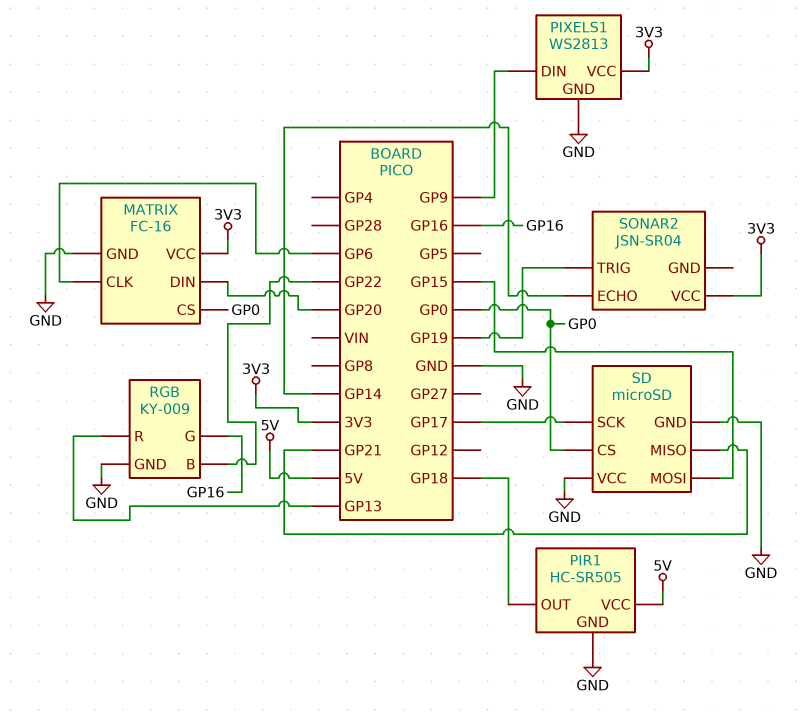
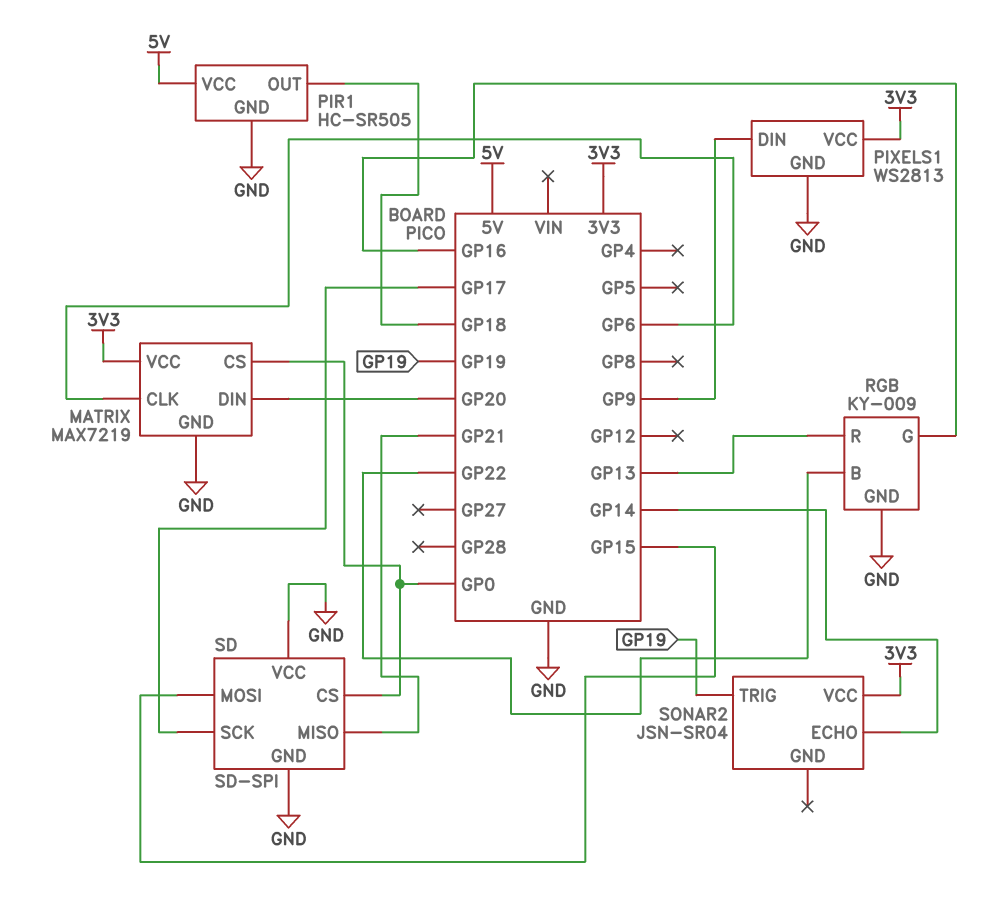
MATRIX: FC-16 -> MAX7219
SD: microSD -> SD-SPI

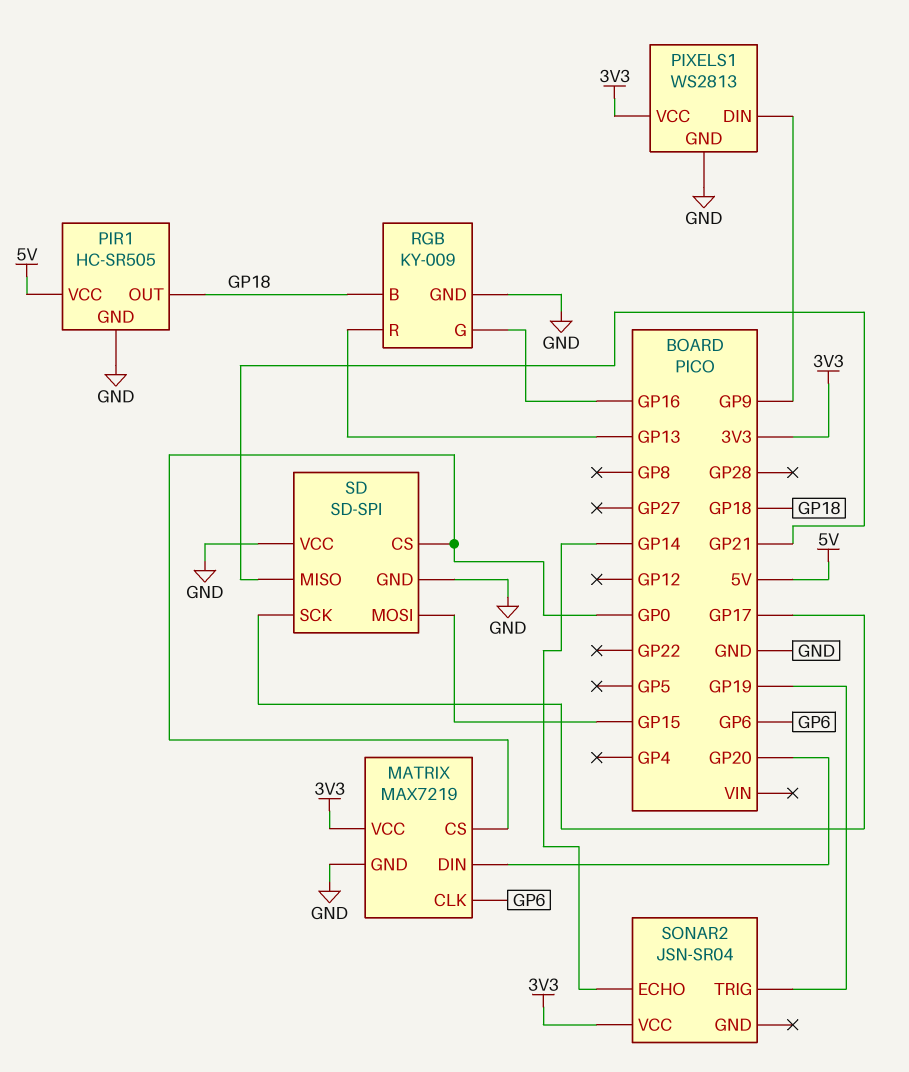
RGB pin B: GP22 -> GP18

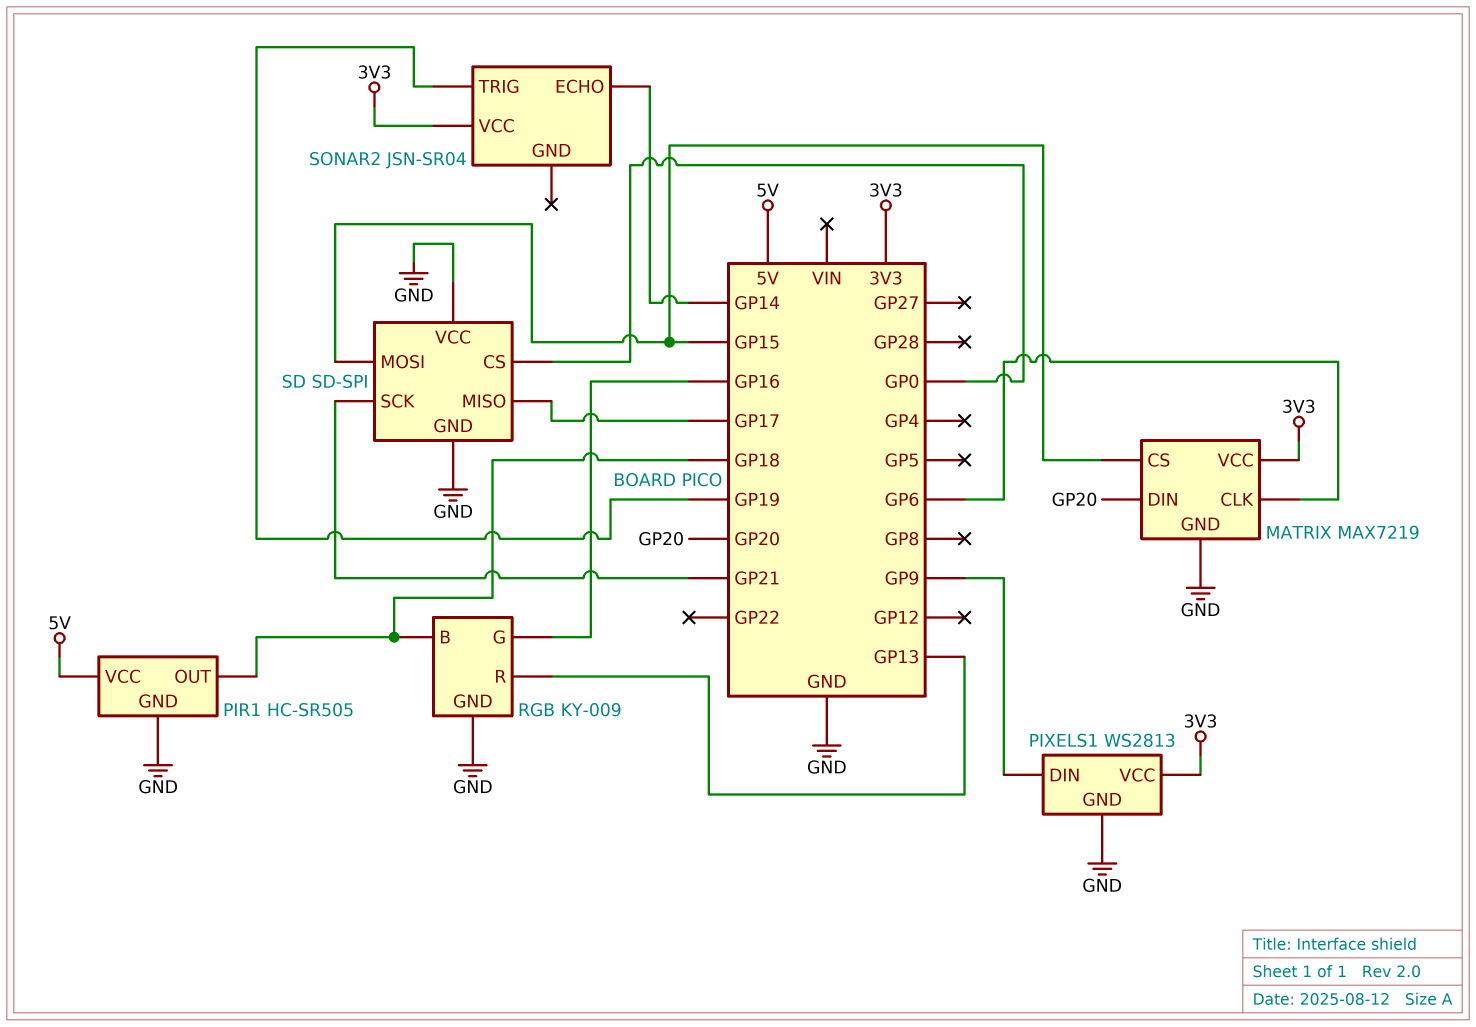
MATRIX pin CS: GP0 -> GP15
SD pin MISO: GP21 -> GP17
SD pin SCK: GP17 -> GP21

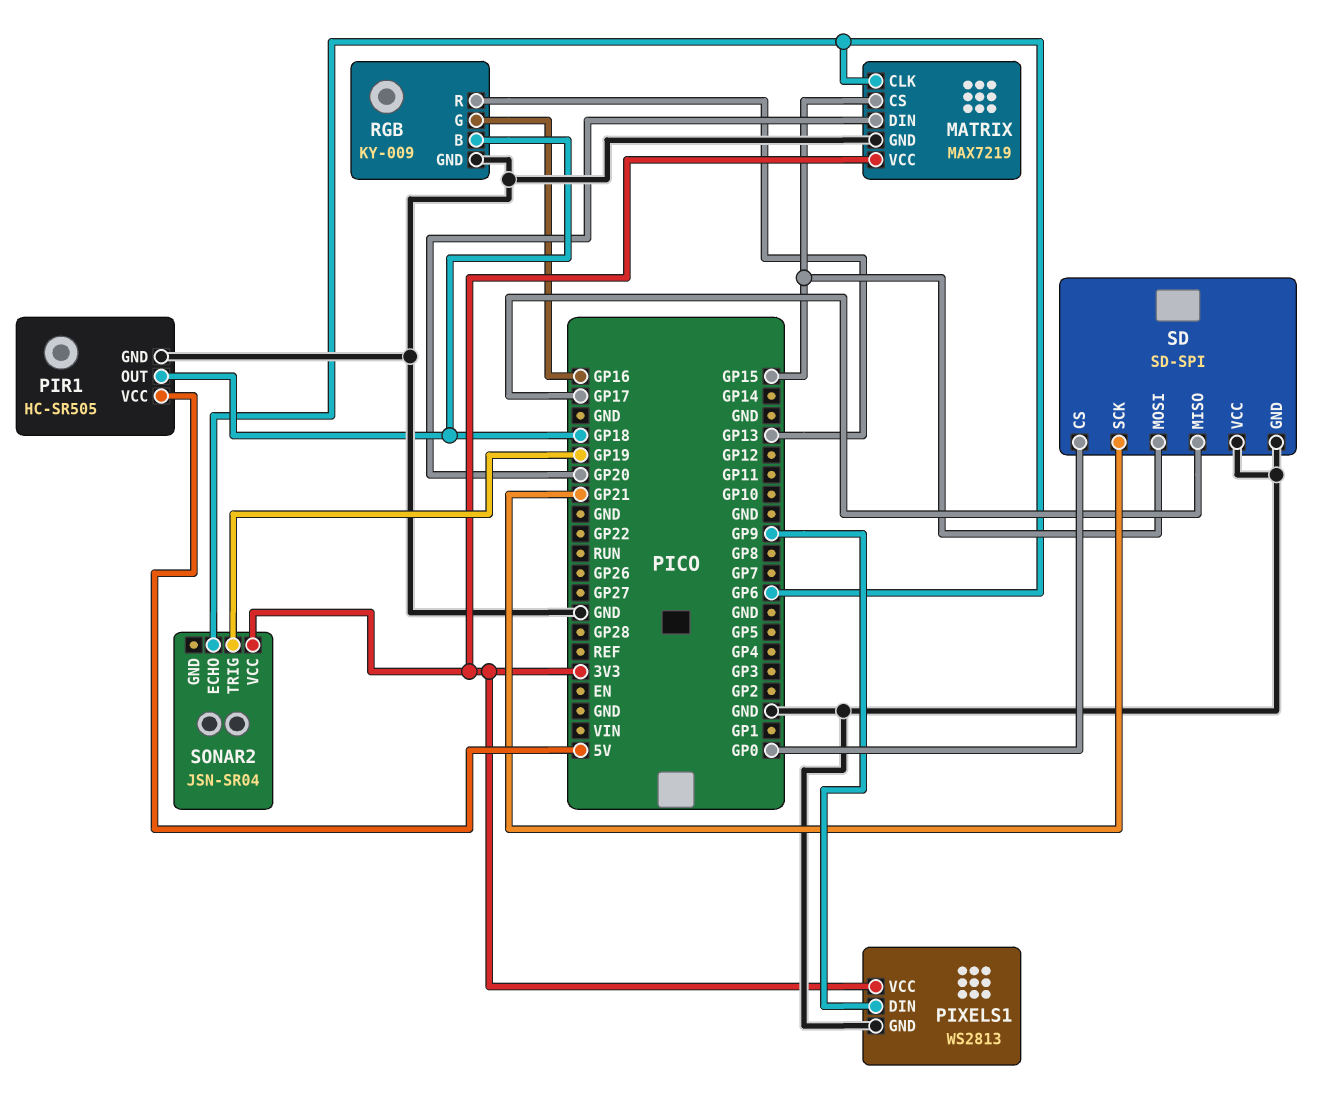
SONAR2 pin ECHO: GP14 -> GP6

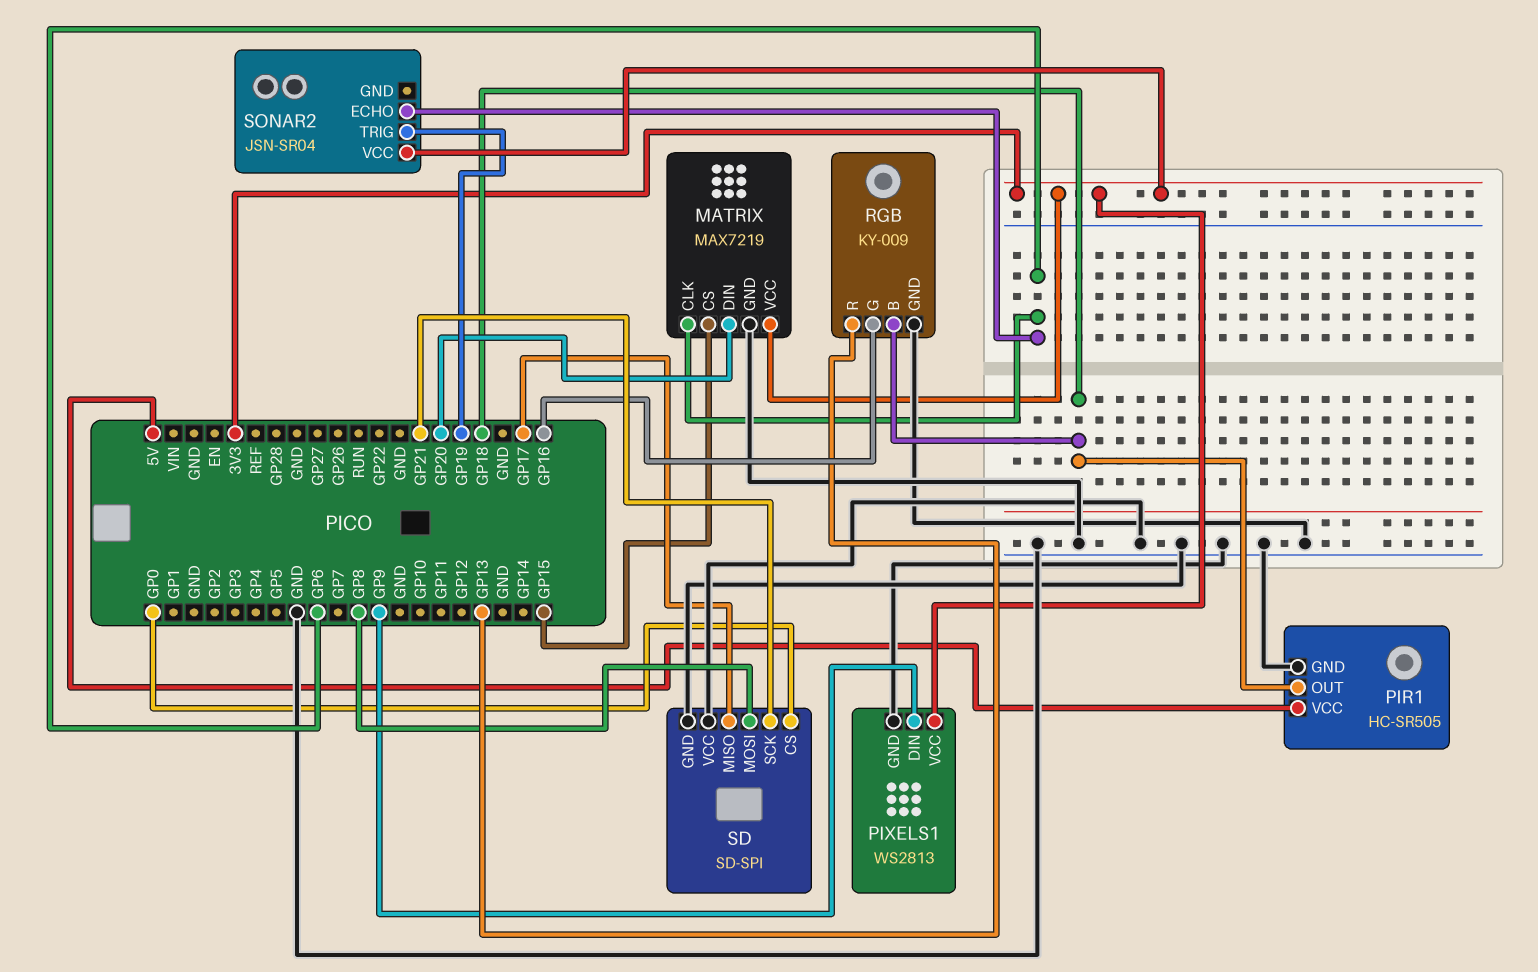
SD pin MOSI: GP15 -> GP8

